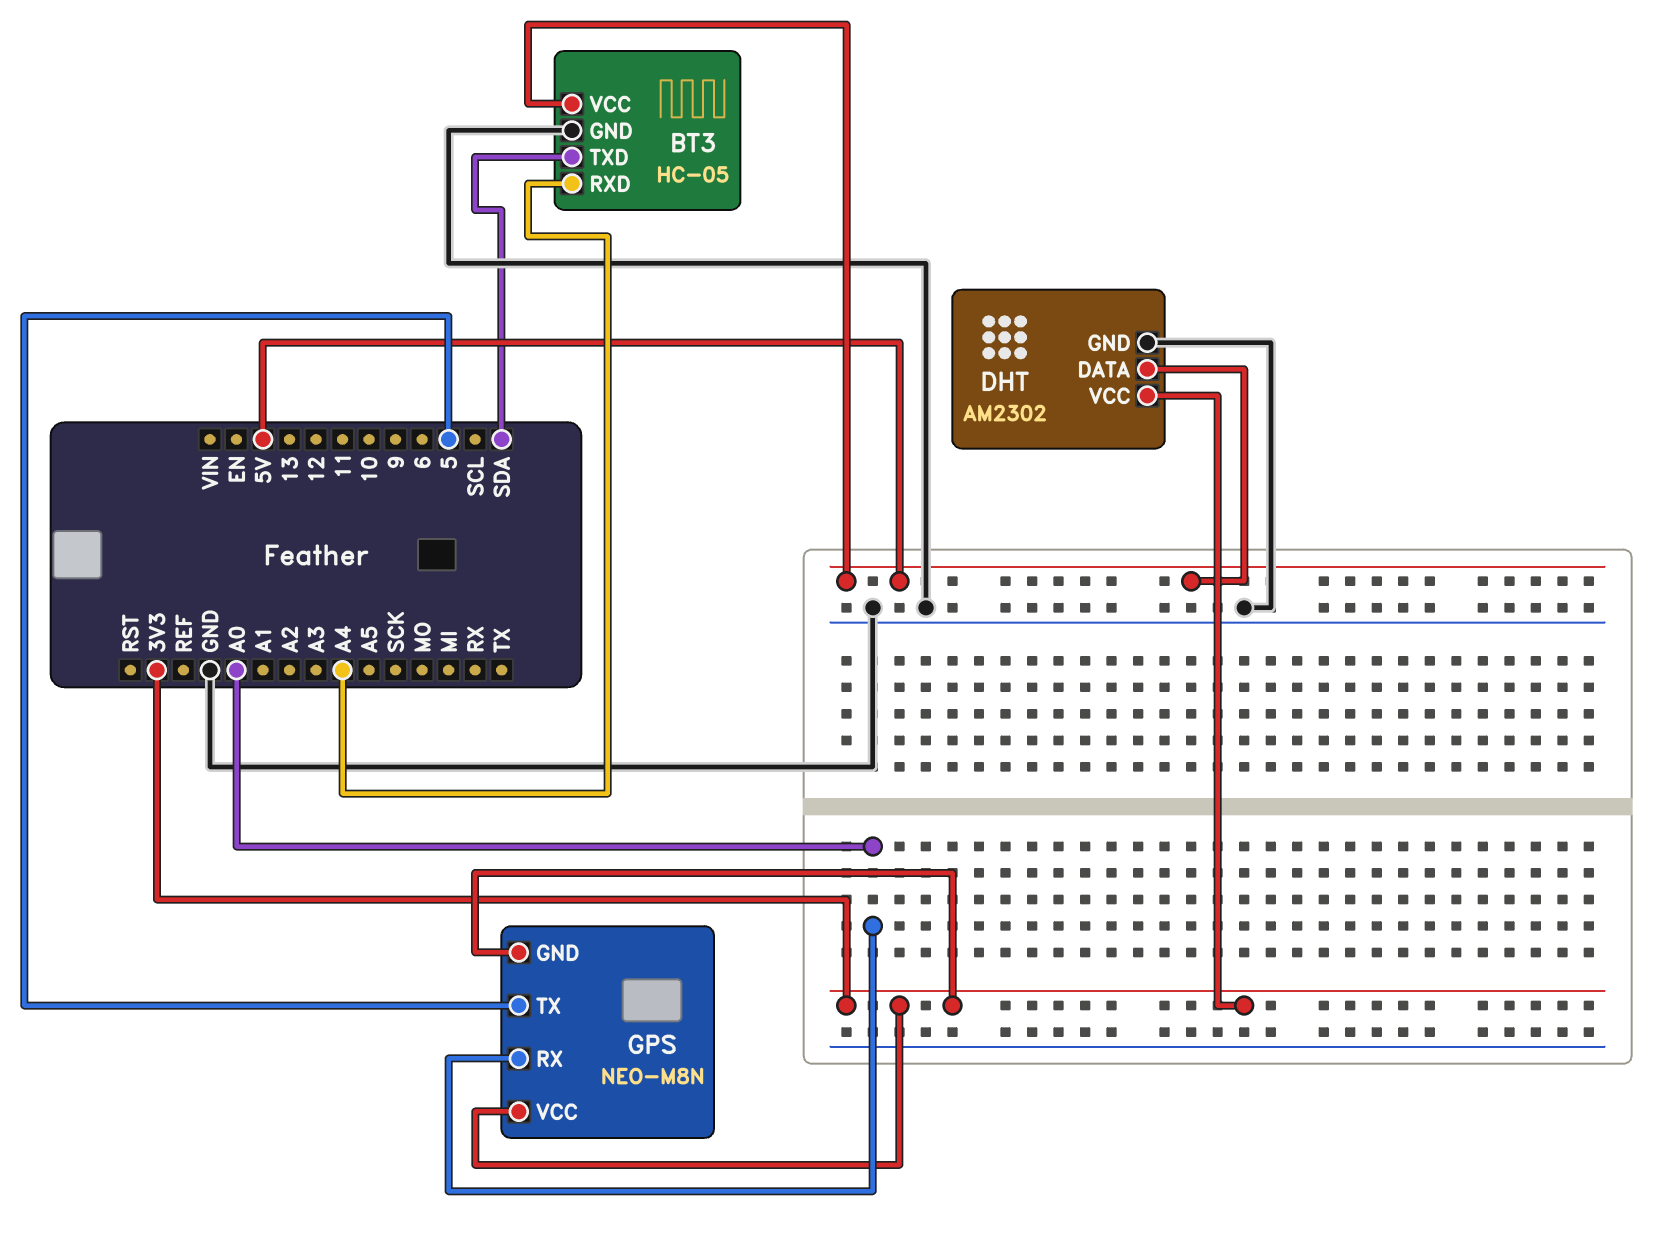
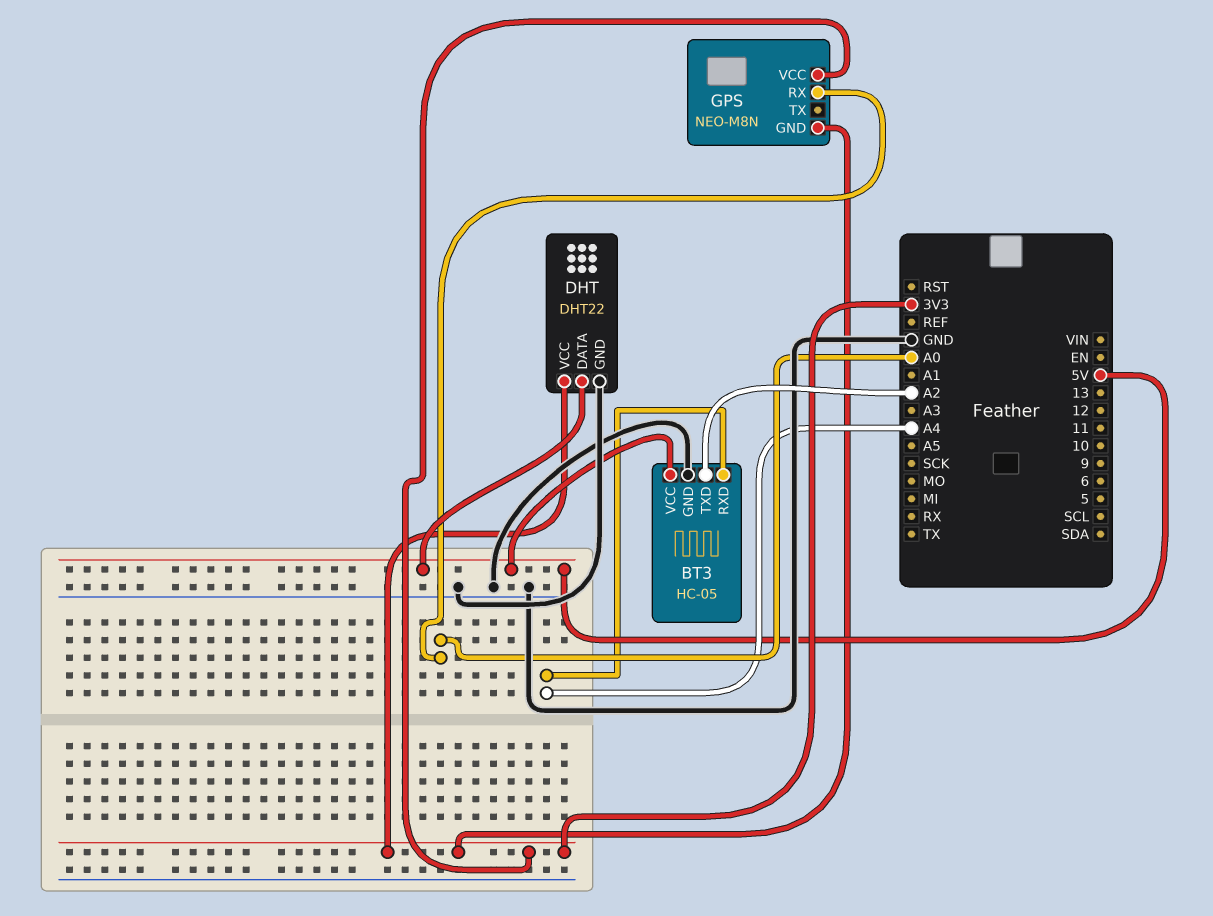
BT3 pin TXD: SDA -> A2
DHT: AM2302 -> DHT22
GPS pin TX: 5 -> none

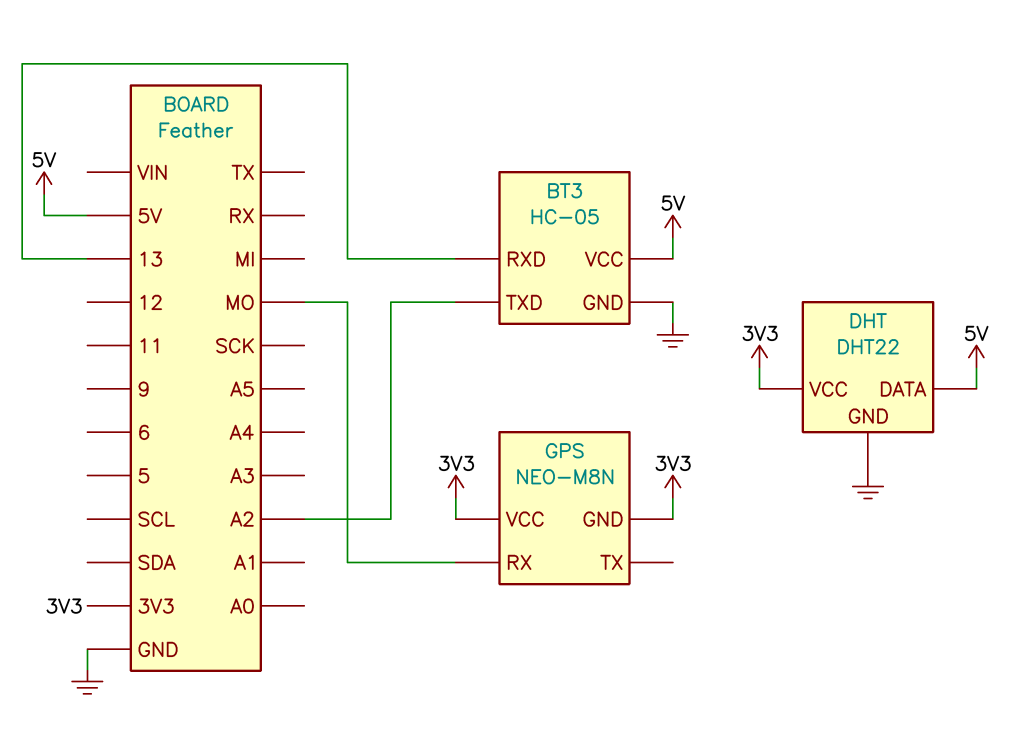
BT3 pin RXD: A4 -> 13
GPS pin RX: A0 -> MO

